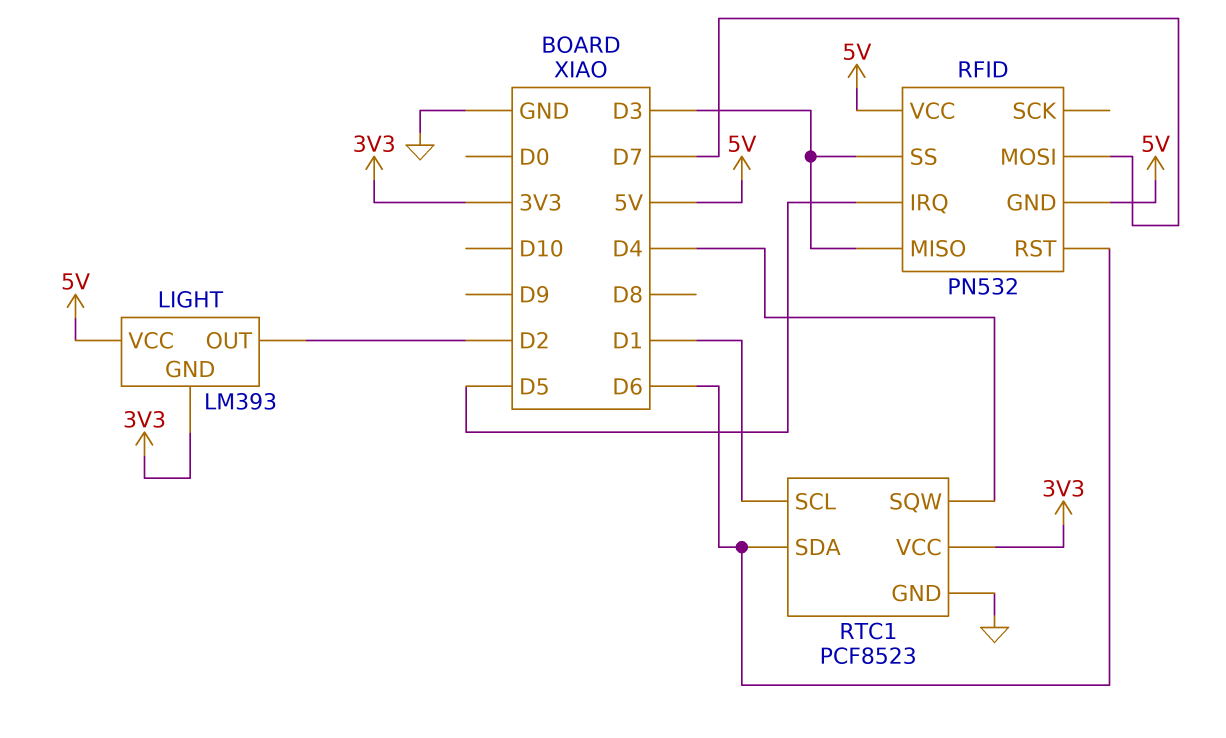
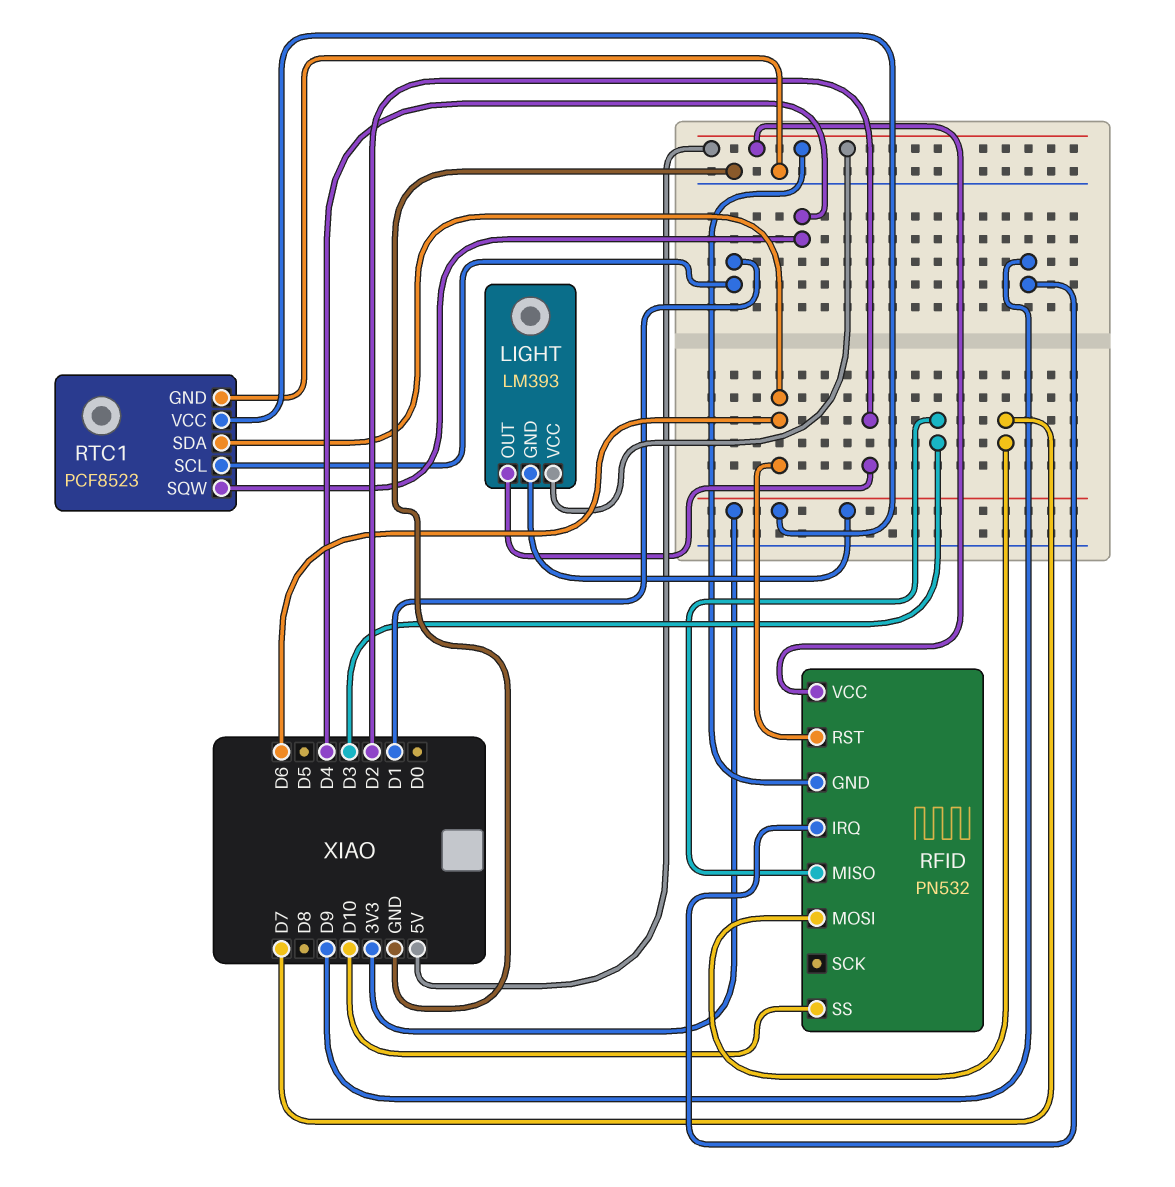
RFID pin IRQ: D5 -> D9
RFID pin SS: D3 -> D10

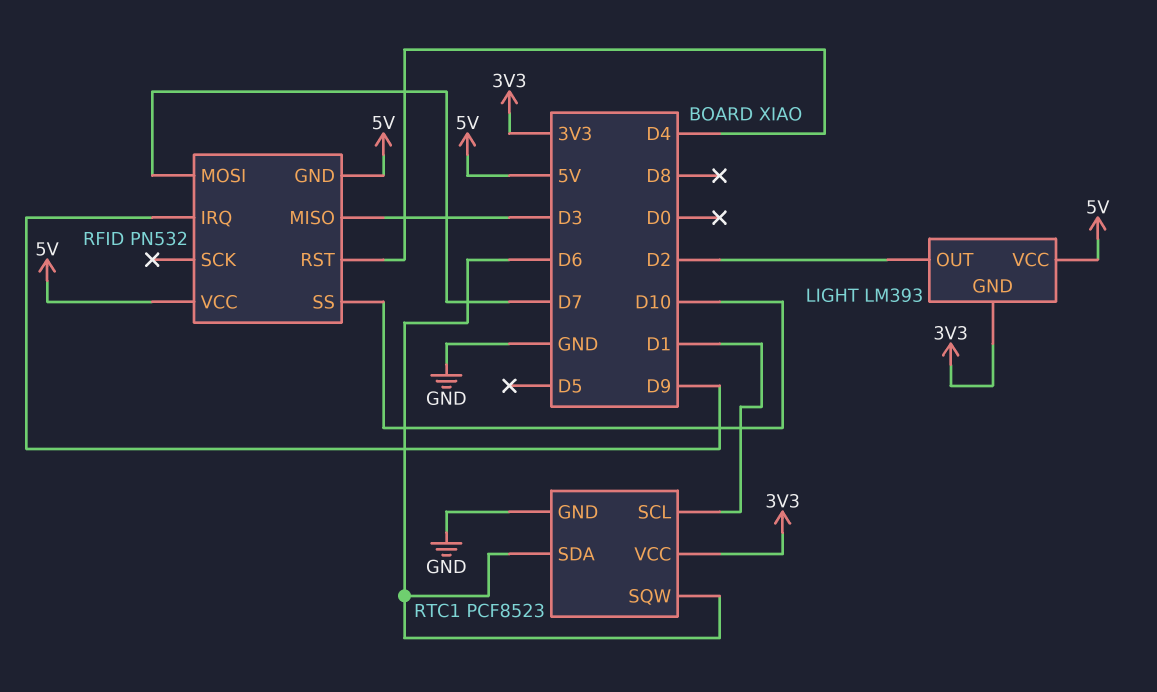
RFID pin RST: D6 -> D4
RTC1 pin SQW: D4 -> D6

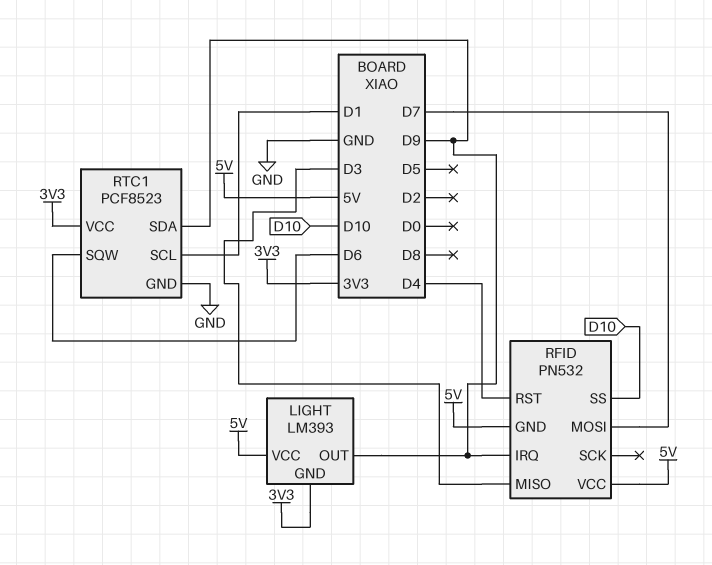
LIGHT pin OUT: D2 -> D9
RTC1 pin SDA: D6 -> D9

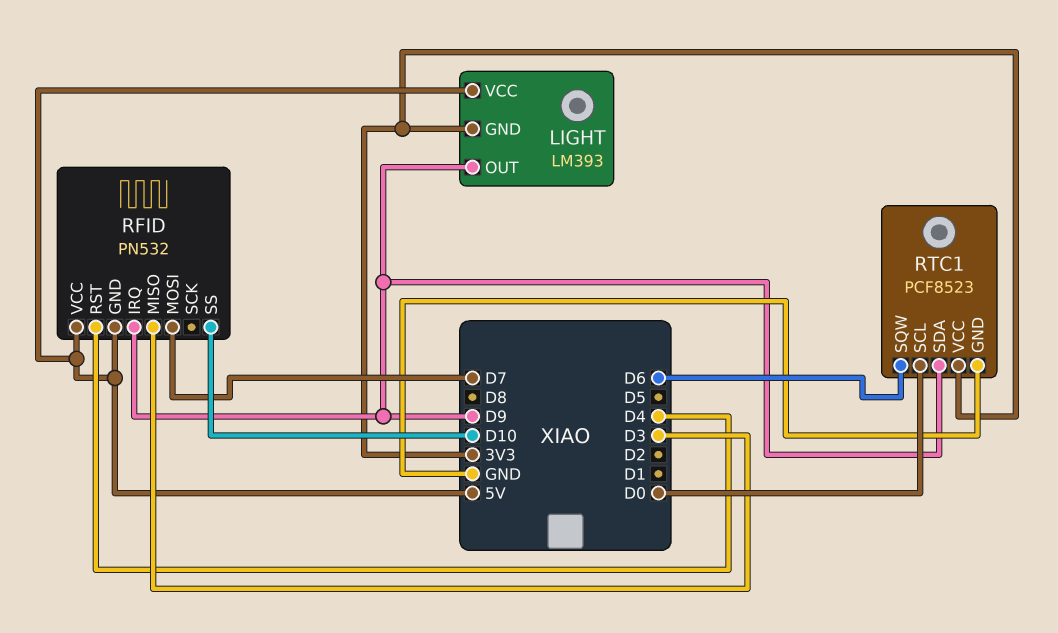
RTC1 pin SCL: D1 -> D0

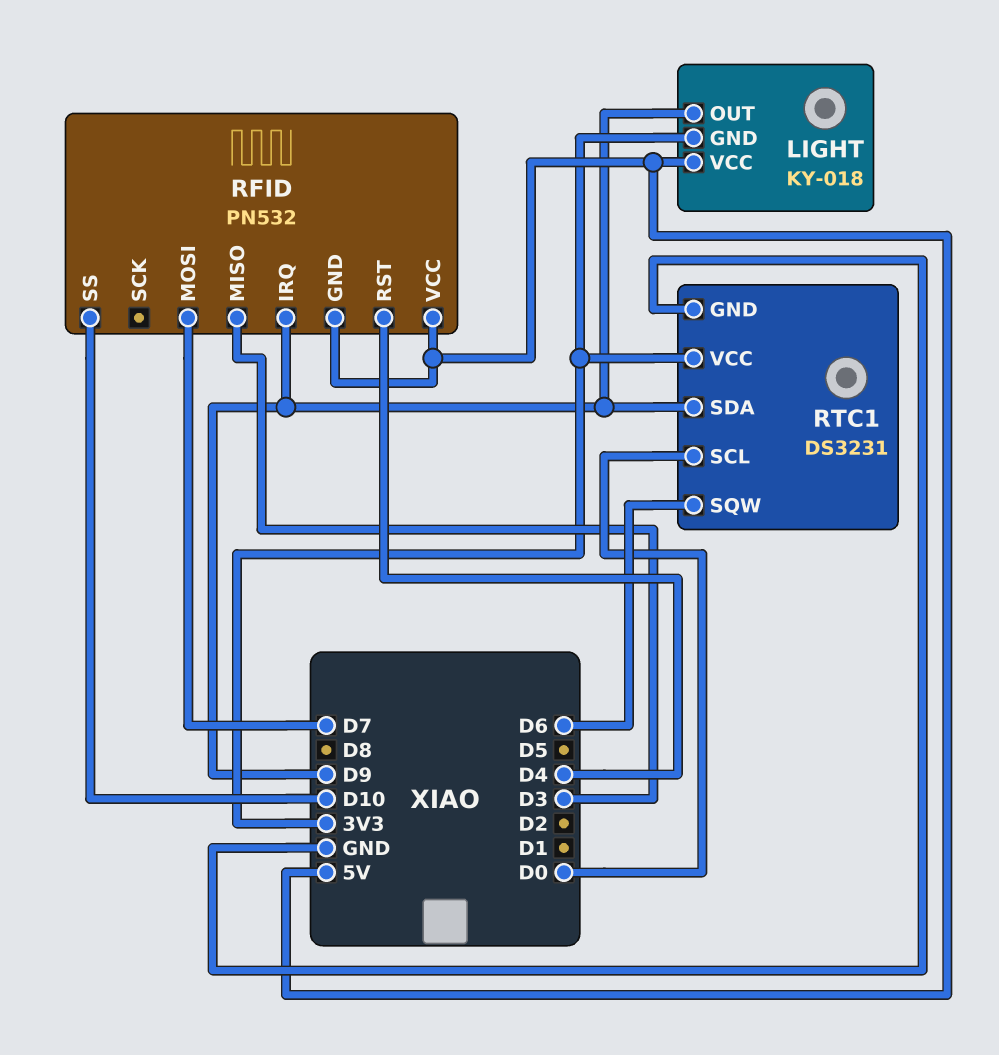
LIGHT: LM393 -> KY-018
RTC1: PCF8523 -> DS3231

